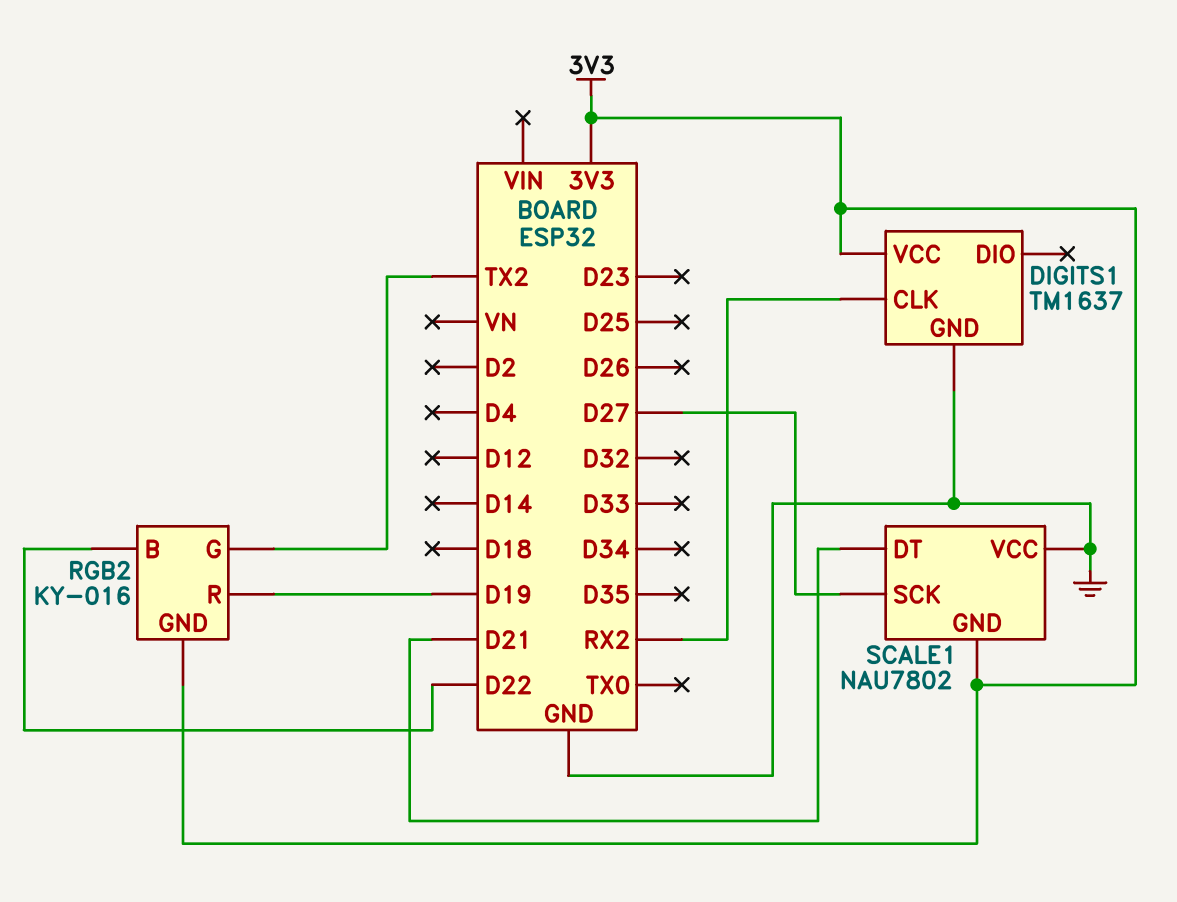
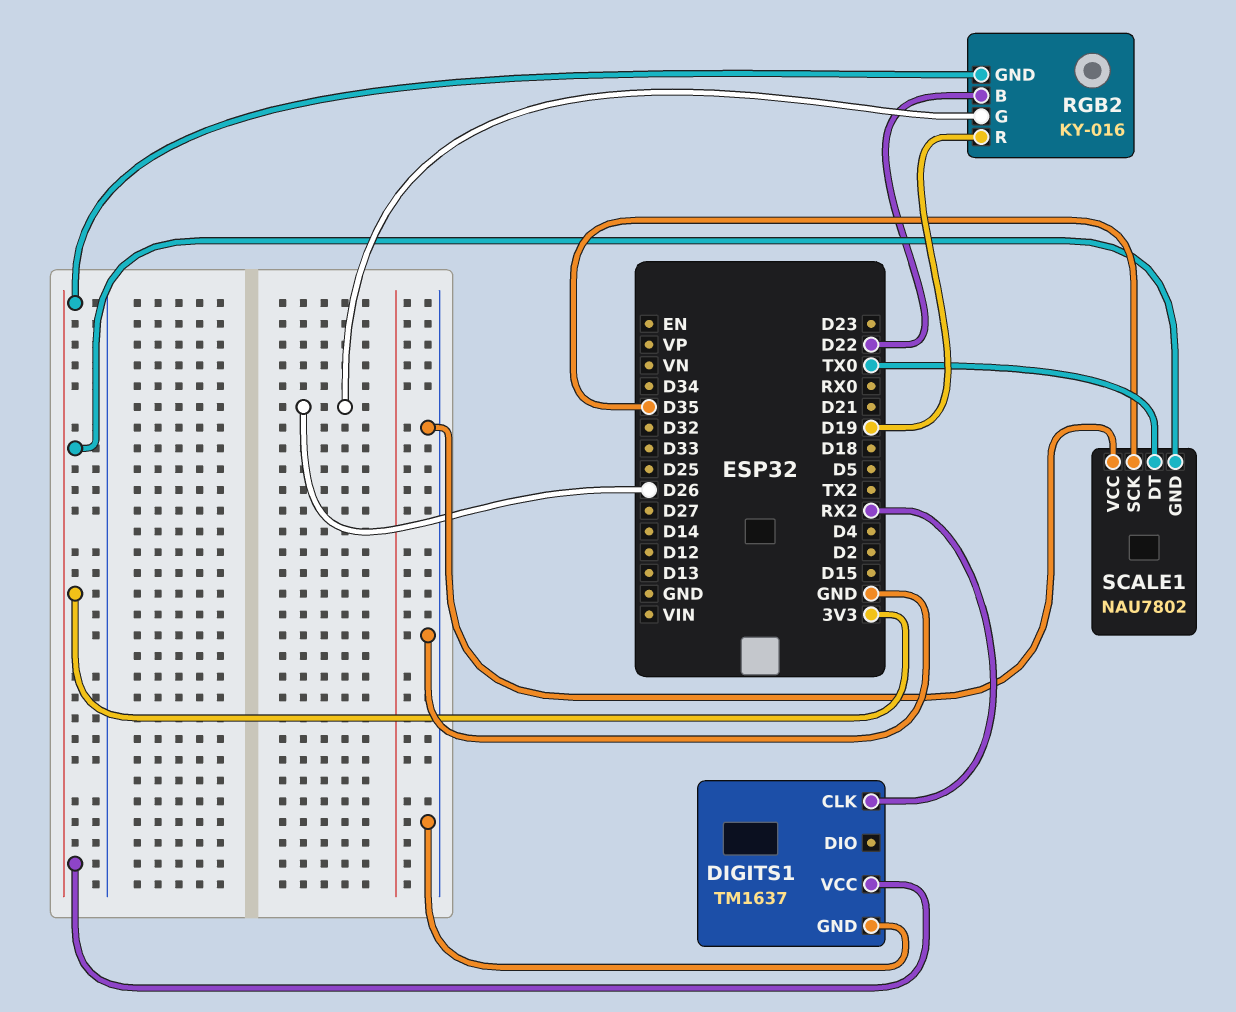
RGB2 pin G: TX2 -> D26
SCALE1 pin DT: D21 -> TX0
SCALE1 pin SCK: D27 -> D35

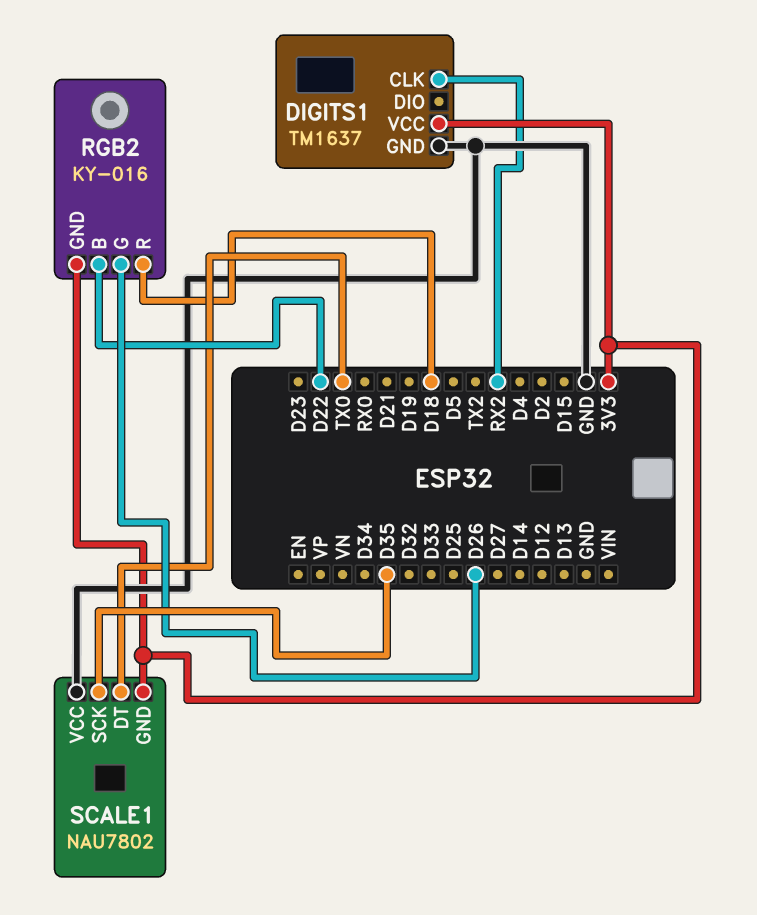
RGB2 pin R: D19 -> D18

